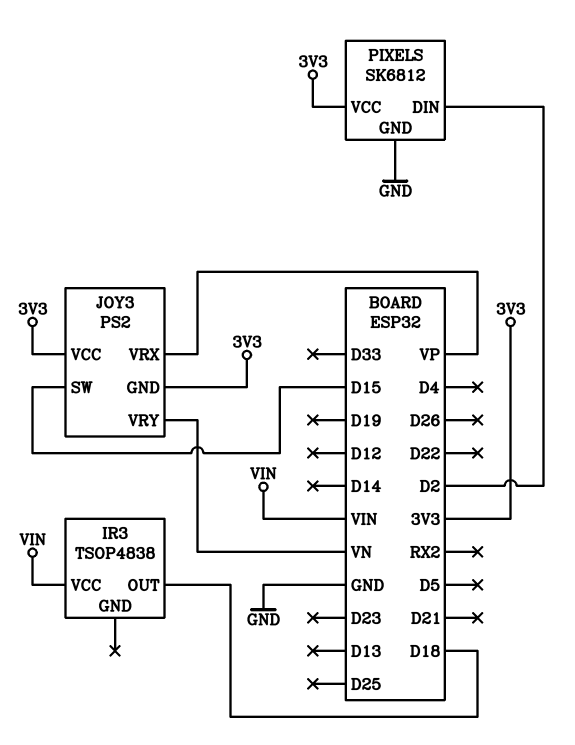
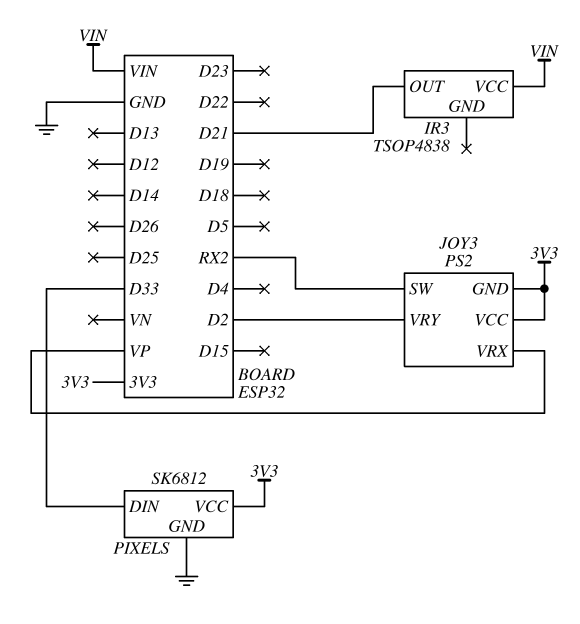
IR3 pin OUT: D18 -> D21
JOY3 pin SW: D15 -> RX2
JOY3 pin VRY: VN -> D2
PIXELS pin DIN: D2 -> D33

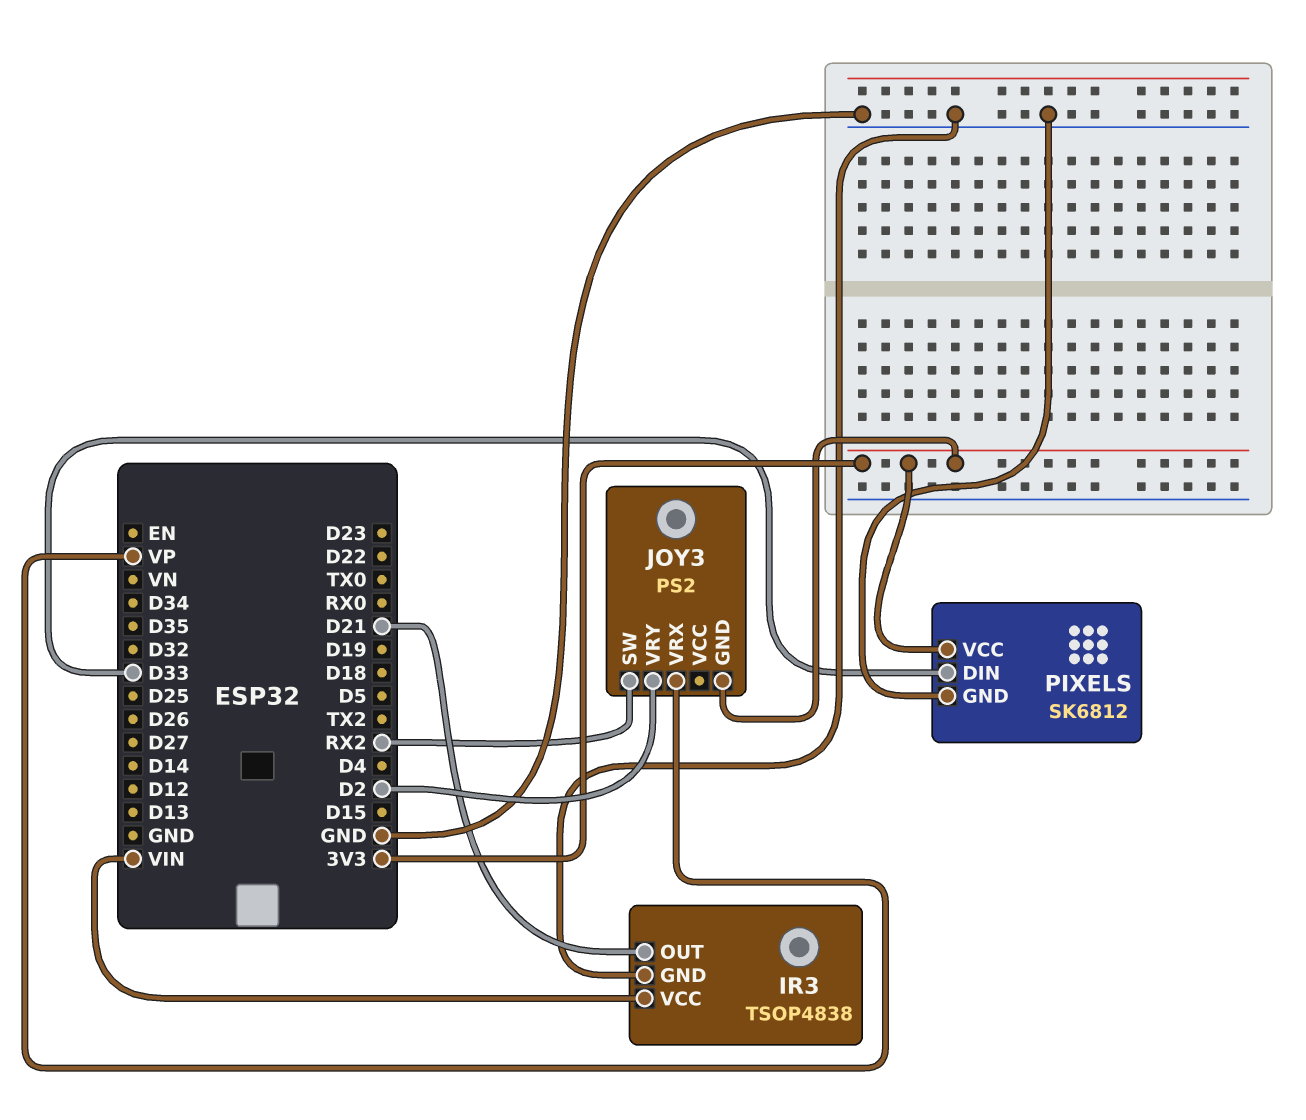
IR3 pin GND: none -> GND
JOY3 pin VCC: 3V3 -> none

